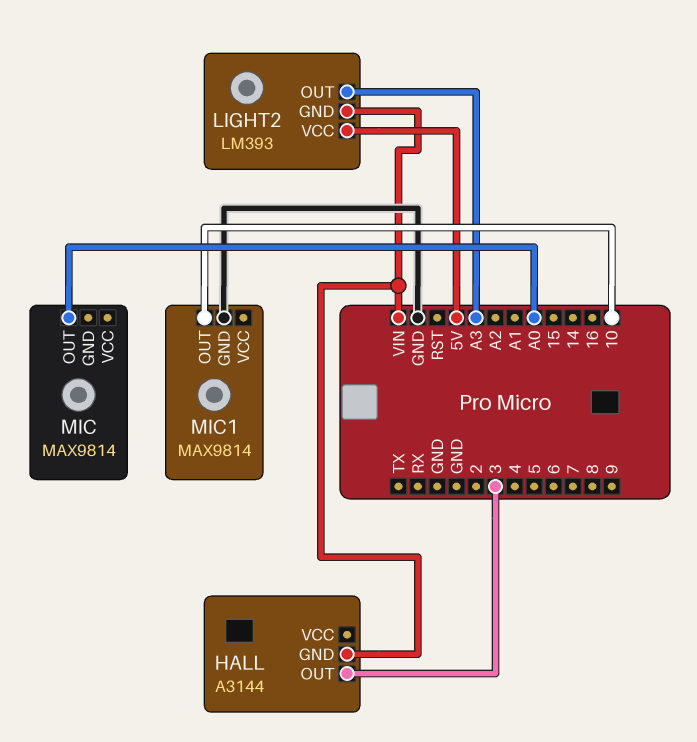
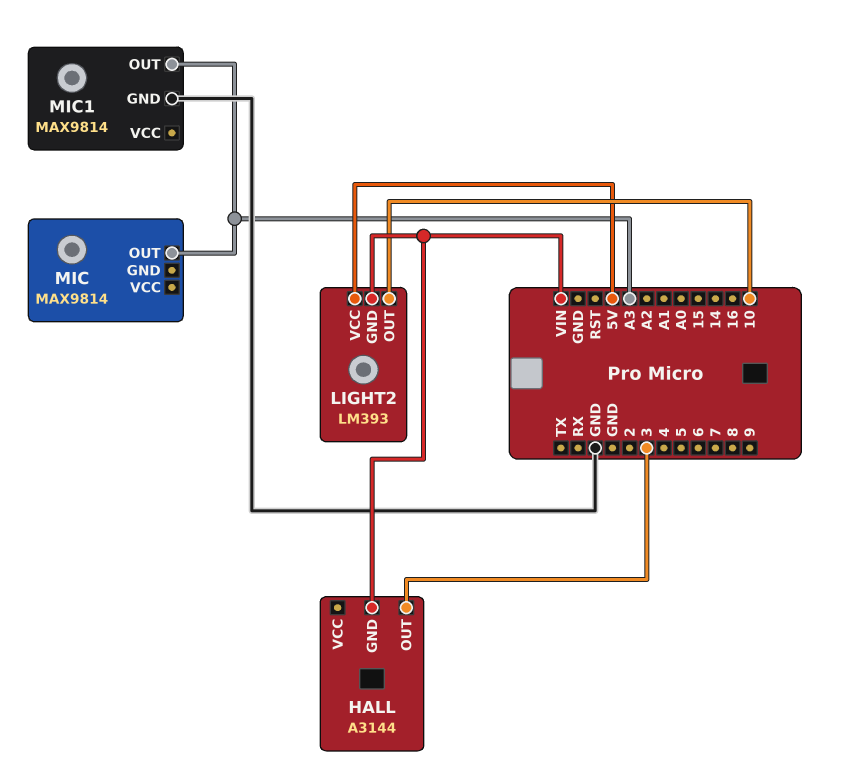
LIGHT2 pin OUT: A3 -> 10
MIC pin OUT: A0 -> A3
MIC1 pin OUT: 10 -> A3

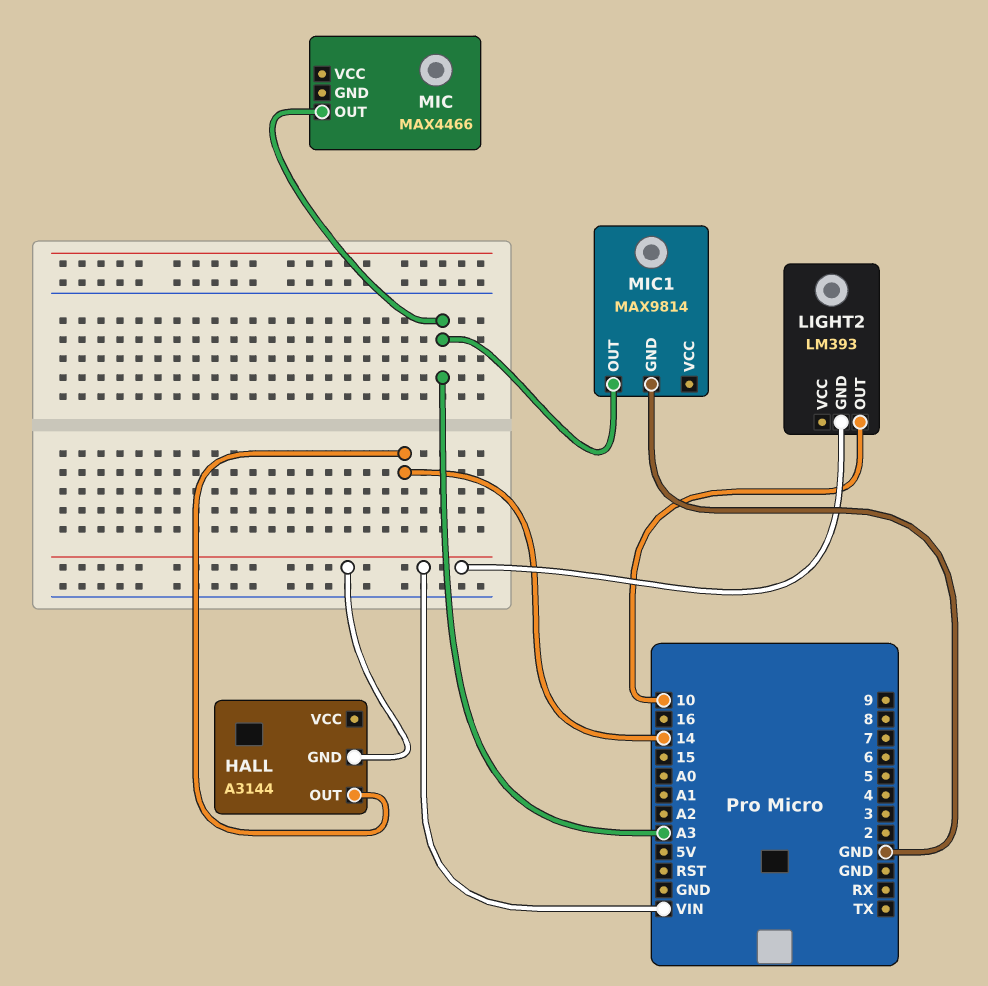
HALL pin OUT: 3 -> 14
LIGHT2 pin VCC: 5V -> none
MIC: MAX9814 -> MAX4466

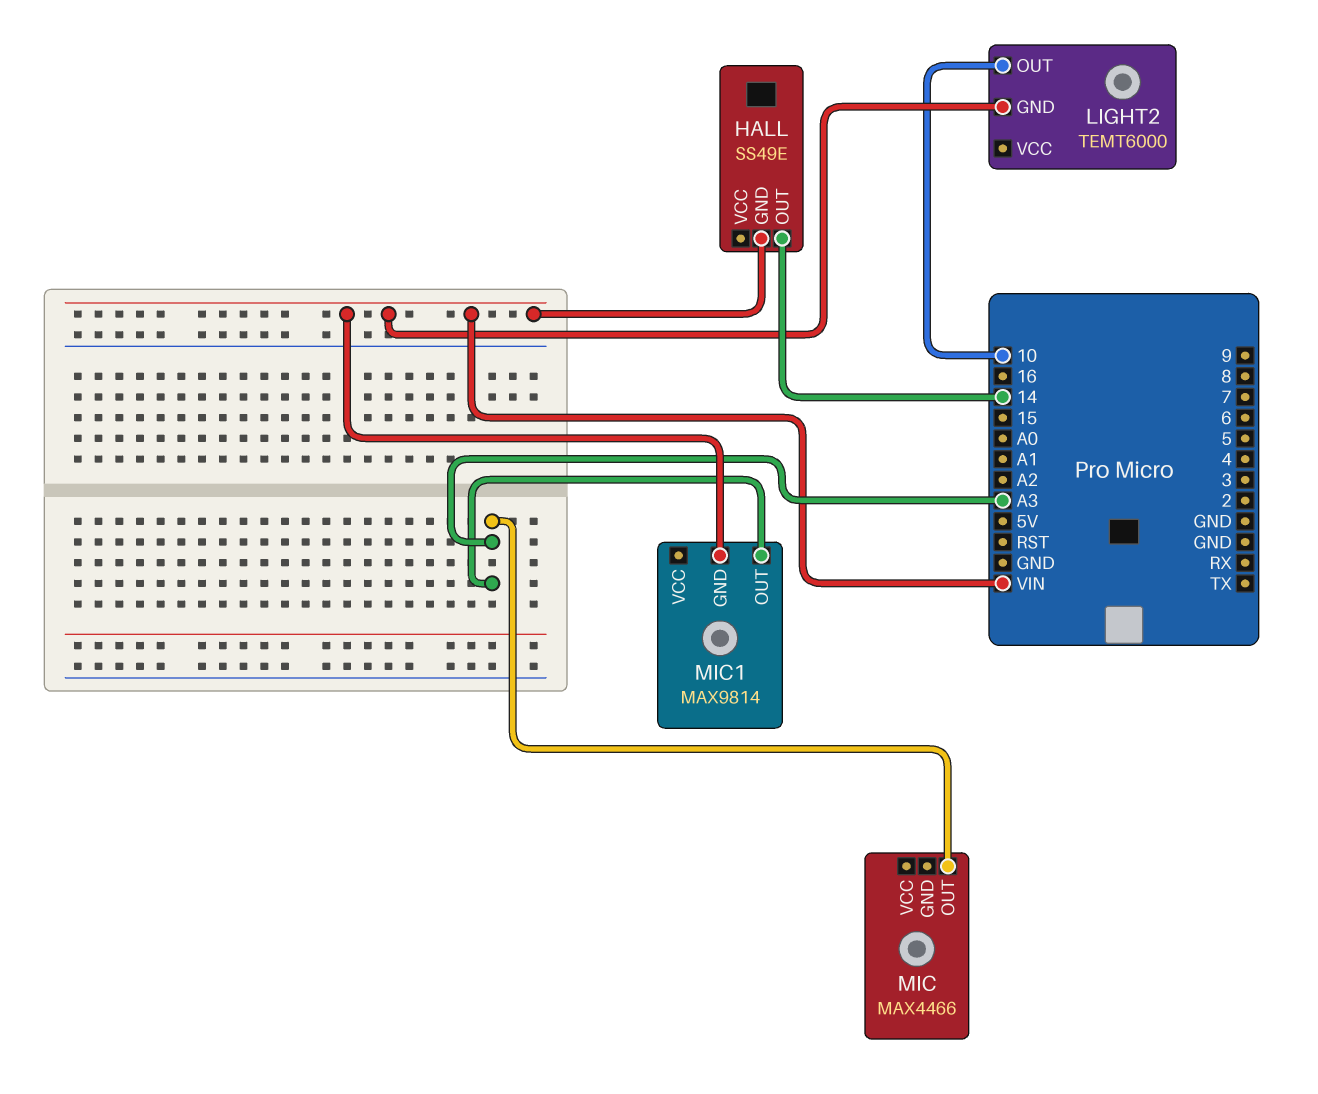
HALL: A3144 -> SS49E
LIGHT2: LM393 -> TEMT6000
MIC1 pin GND: GND -> VIN

